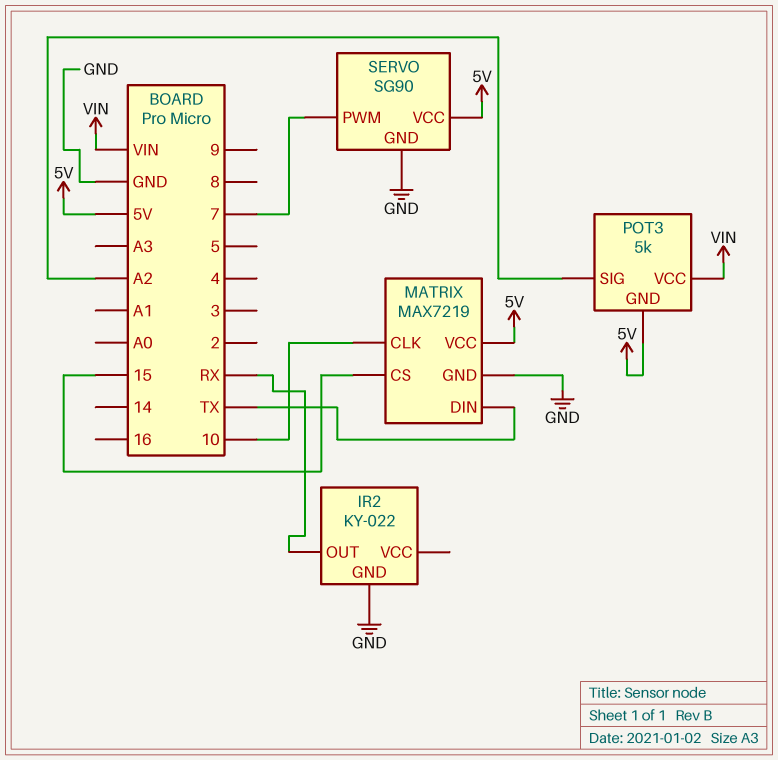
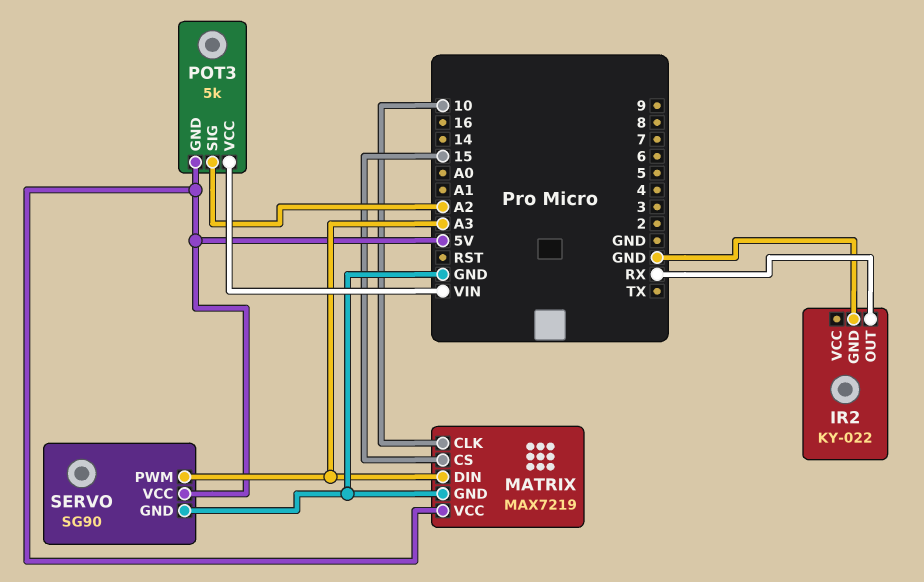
MATRIX pin DIN: TX -> A3
SERVO pin PWM: 7 -> A3

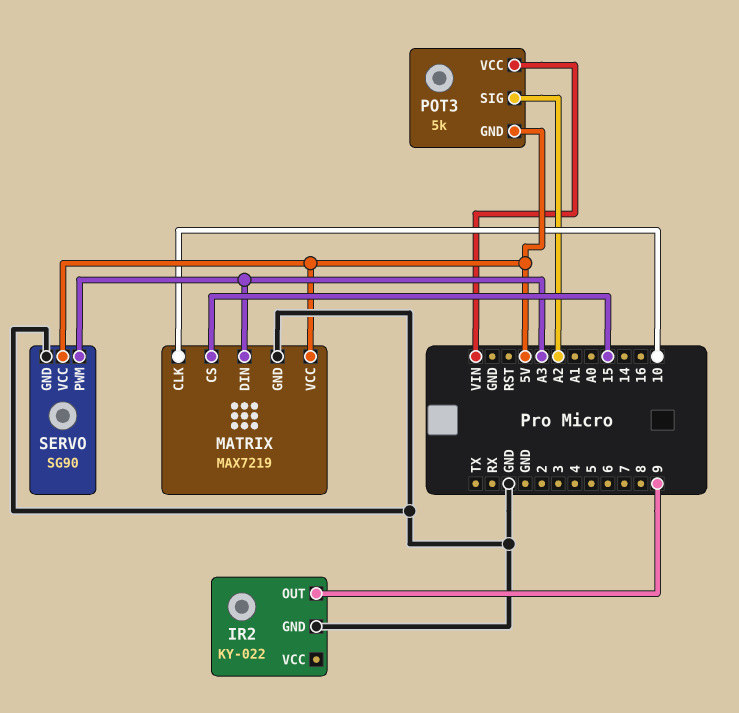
IR2 pin OUT: RX -> 9

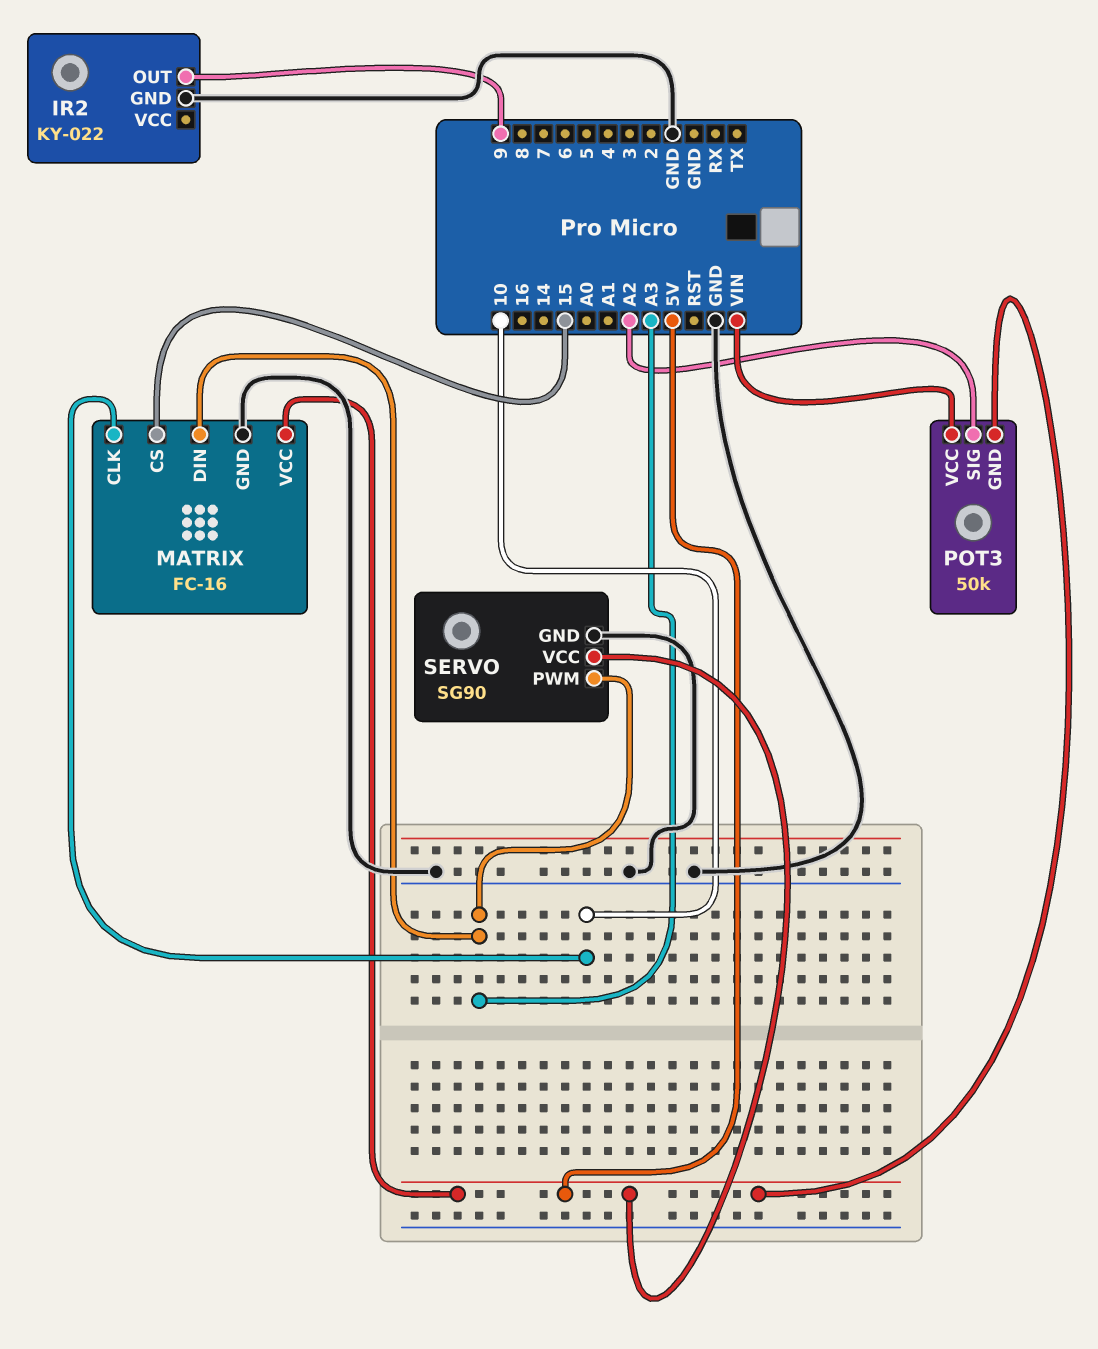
MATRIX: MAX7219 -> FC-16
POT3: 5k -> 50k

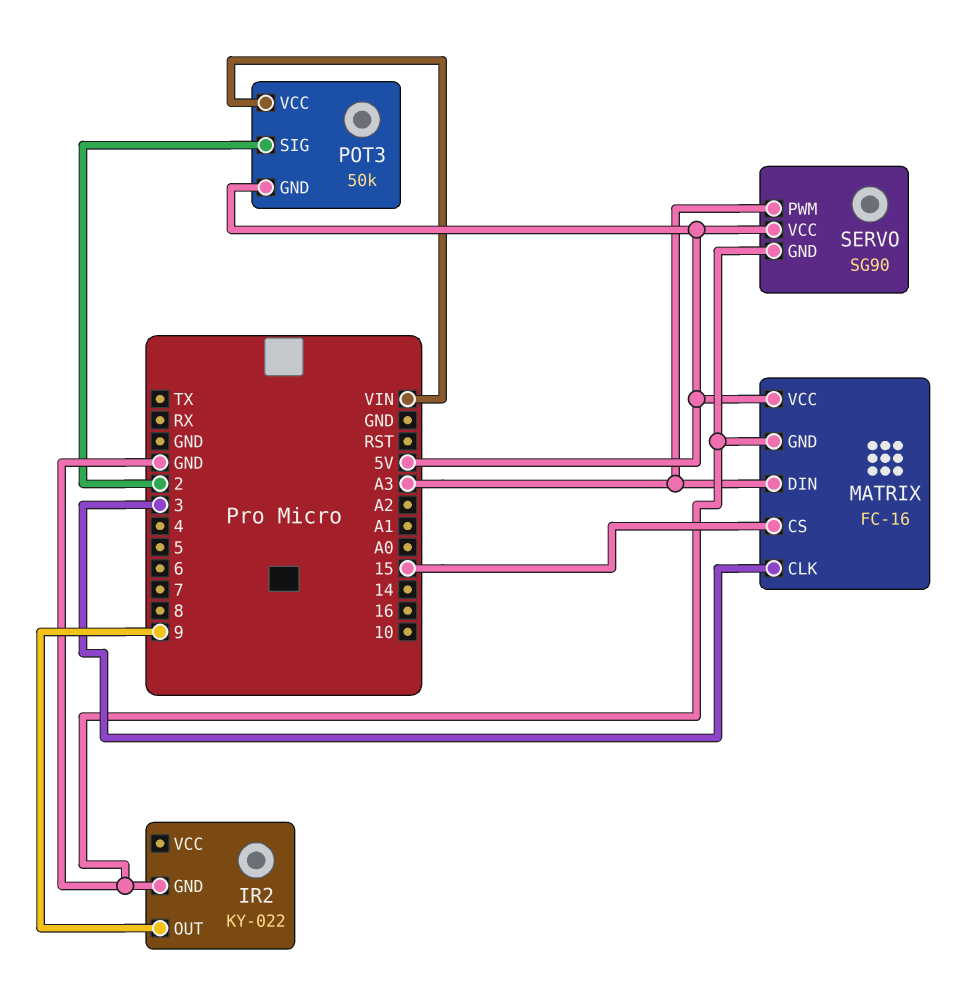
MATRIX pin CLK: 10 -> 3
POT3 pin SIG: A2 -> 2

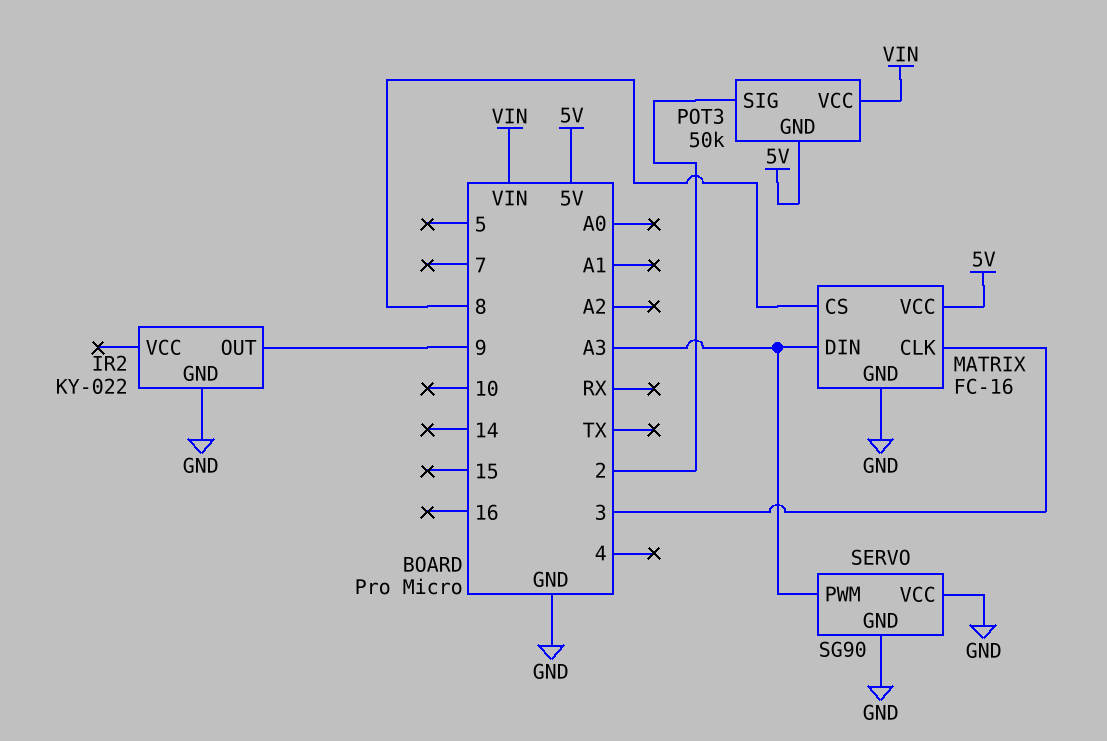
MATRIX pin CS: 15 -> 8
SERVO pin VCC: 5V -> GND

